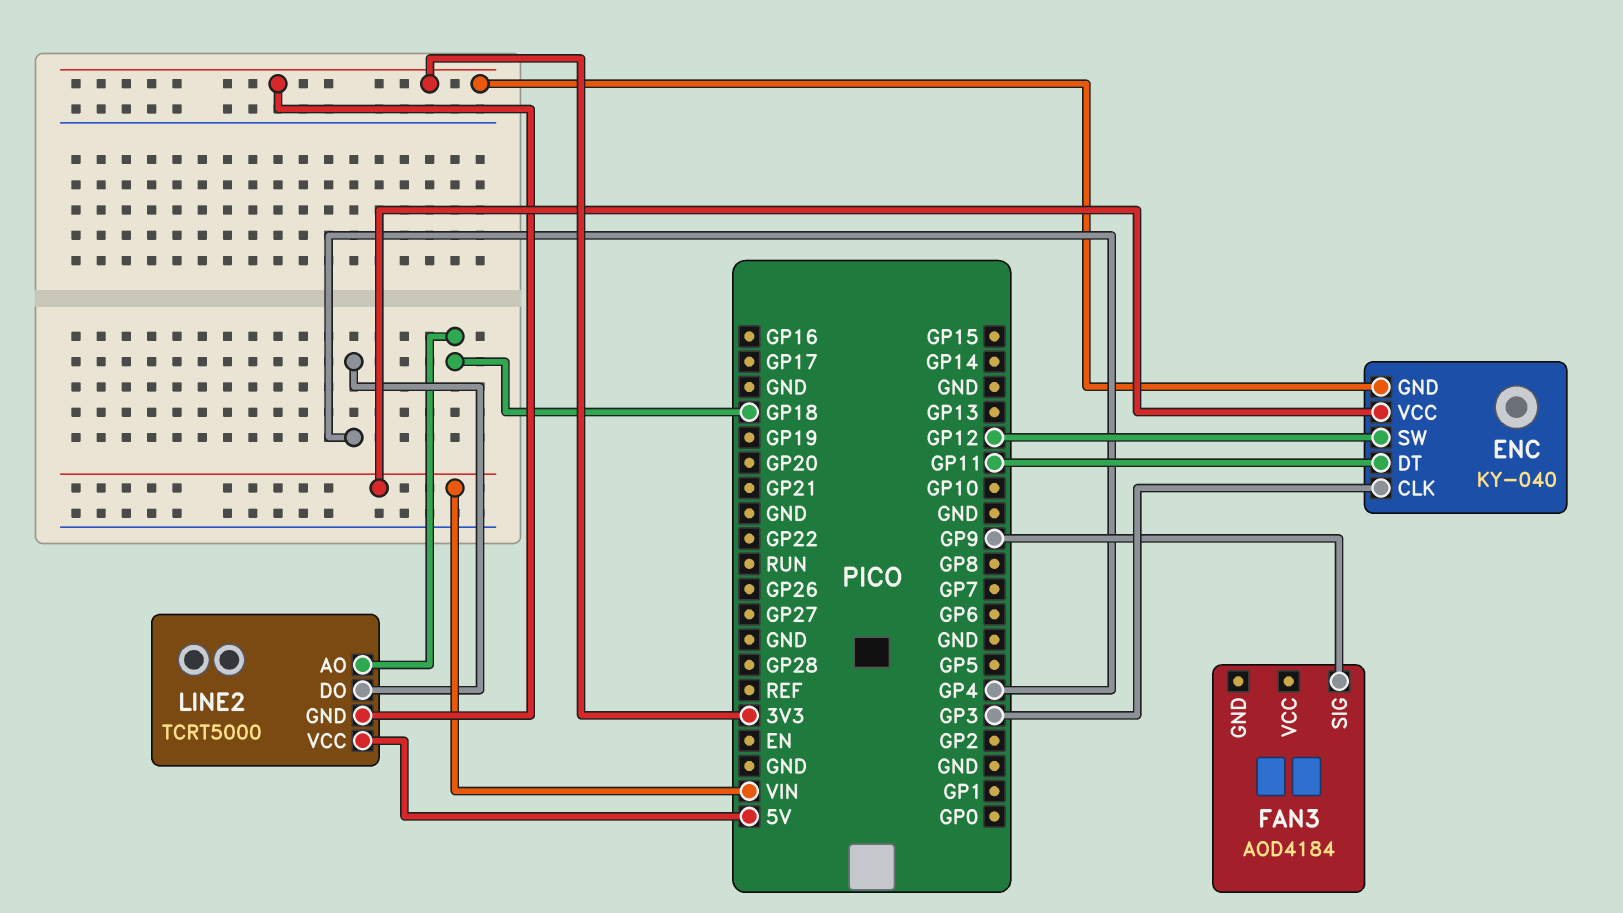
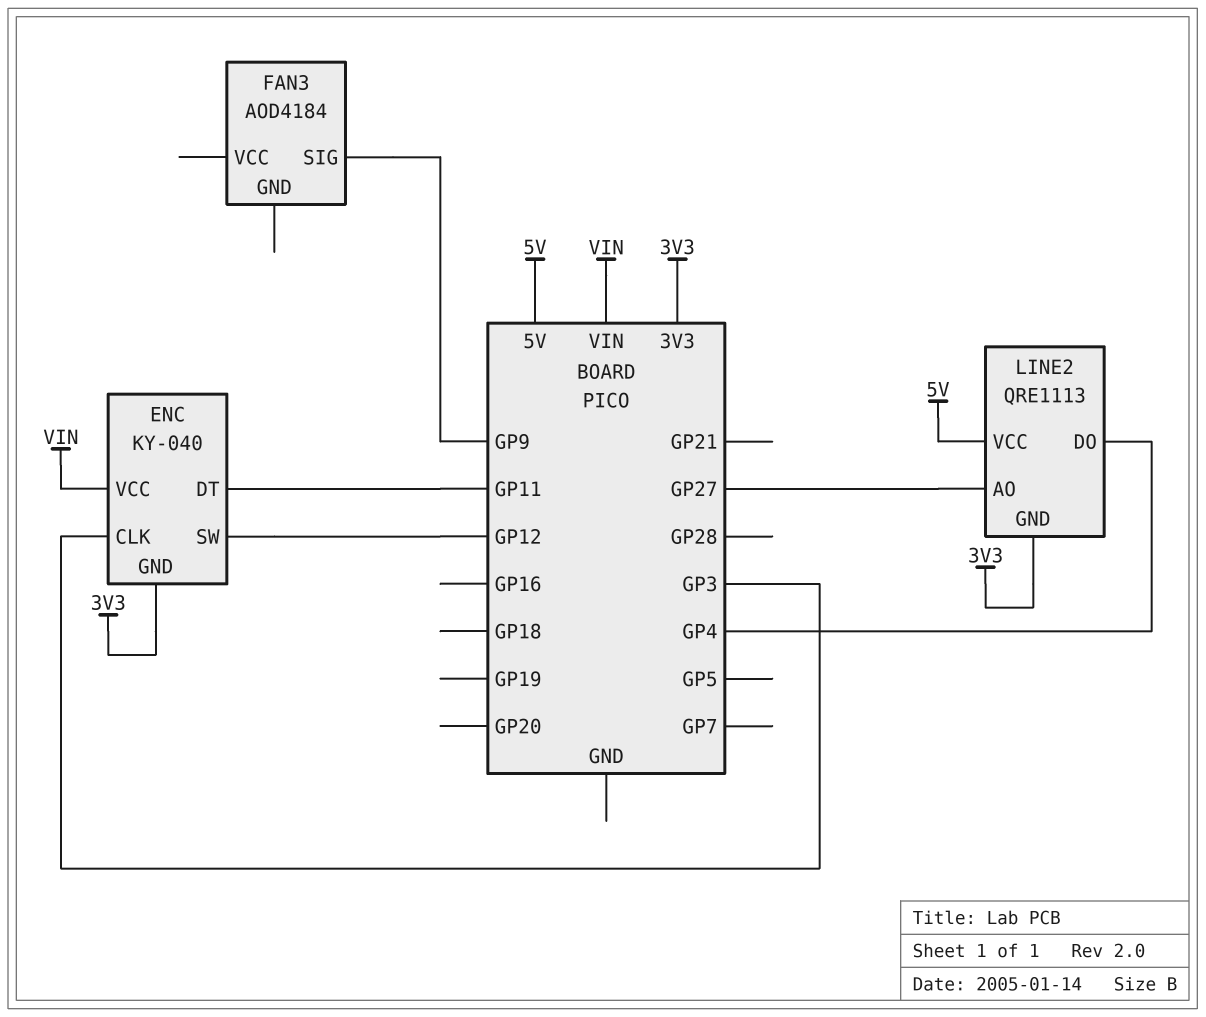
LINE2: TCRT5000 -> QRE1113
LINE2 pin AO: GP18 -> GP27

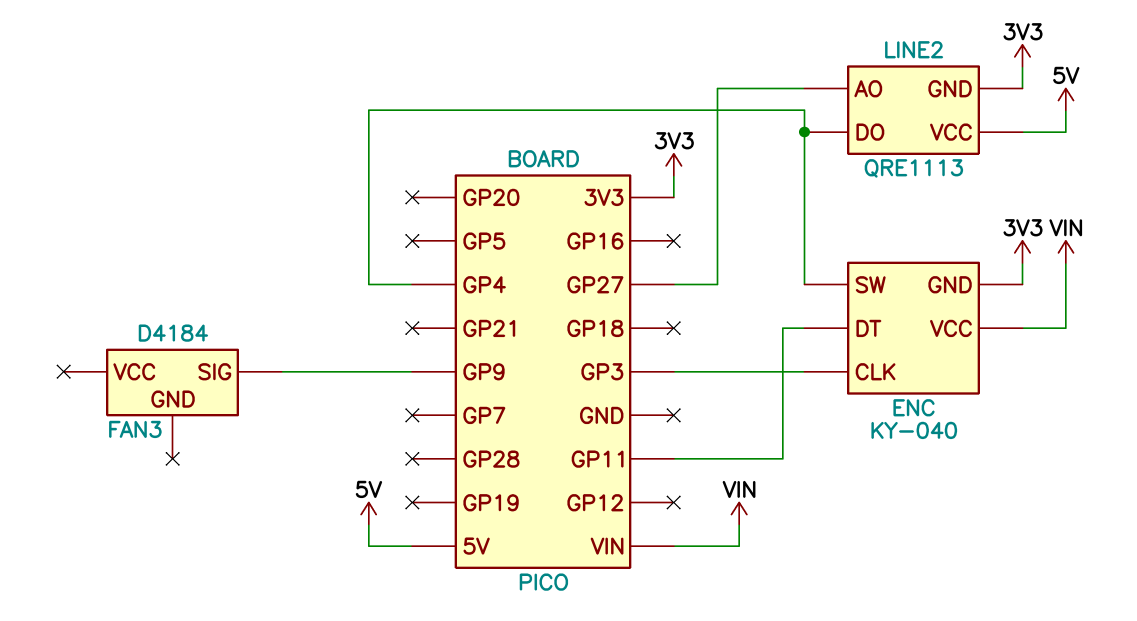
ENC pin SW: GP12 -> GP4
FAN3: AOD4184 -> D4184

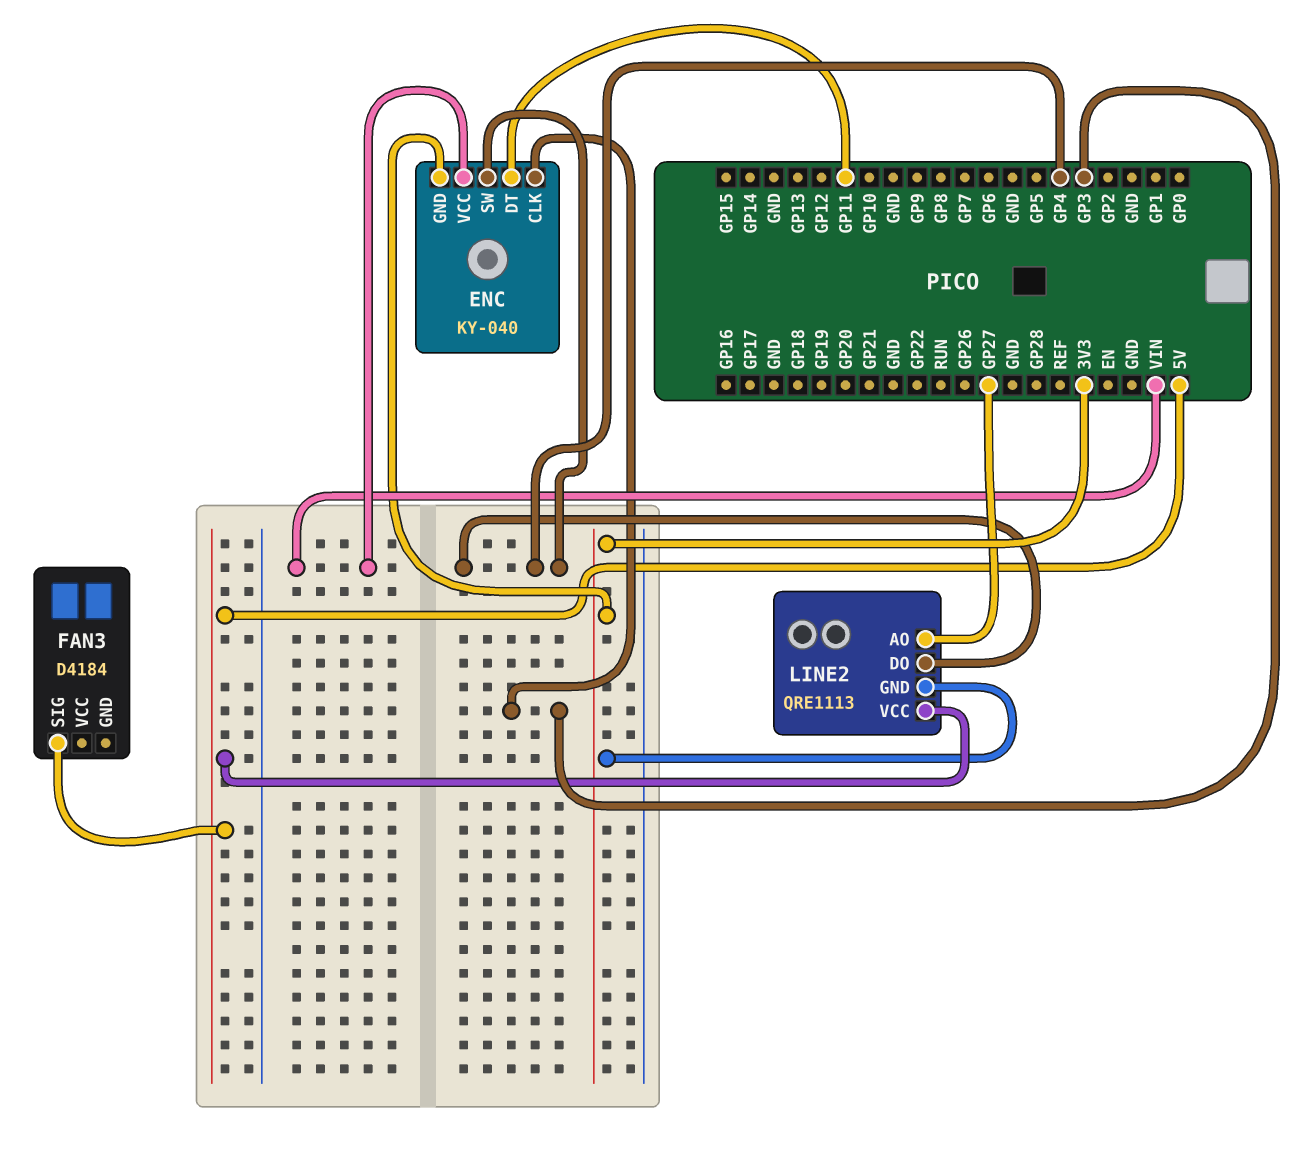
FAN3 pin SIG: GP9 -> 5V

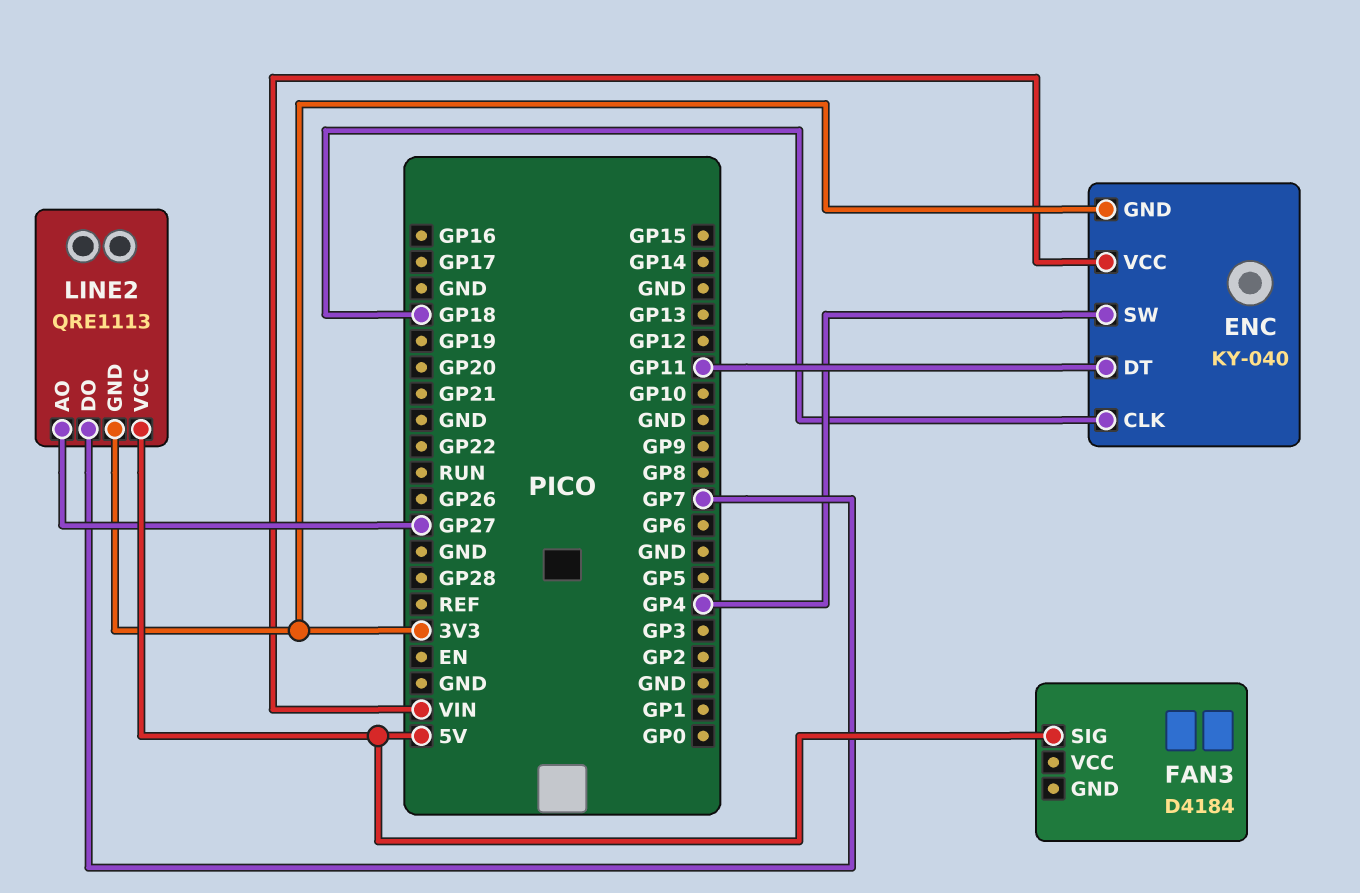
ENC pin CLK: GP3 -> GP18
LINE2 pin DO: GP4 -> GP7

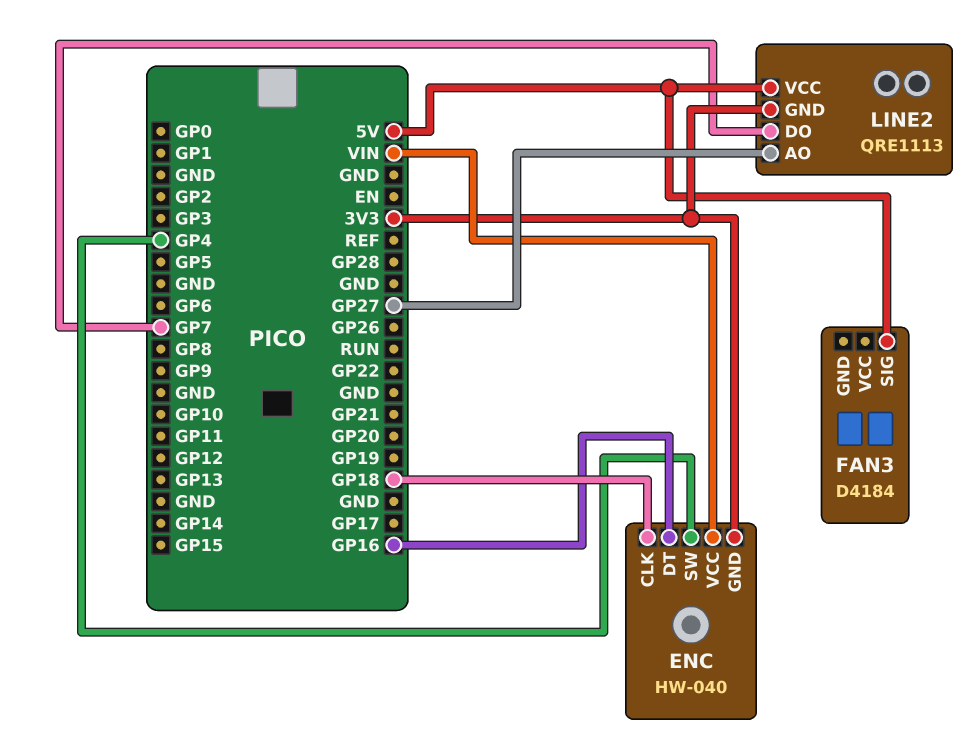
ENC: KY-040 -> HW-040
ENC pin DT: GP11 -> GP16

